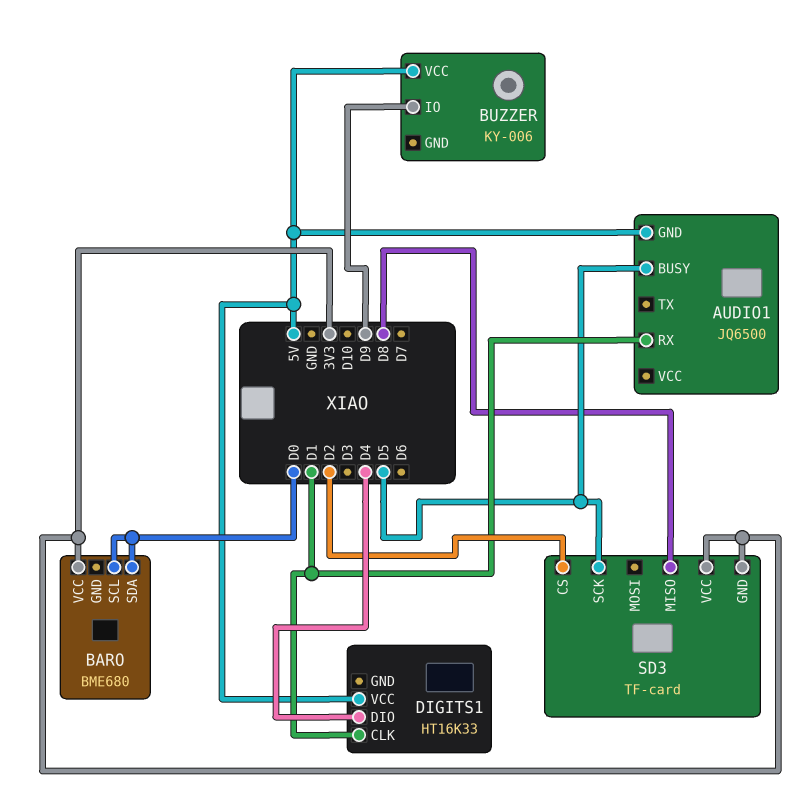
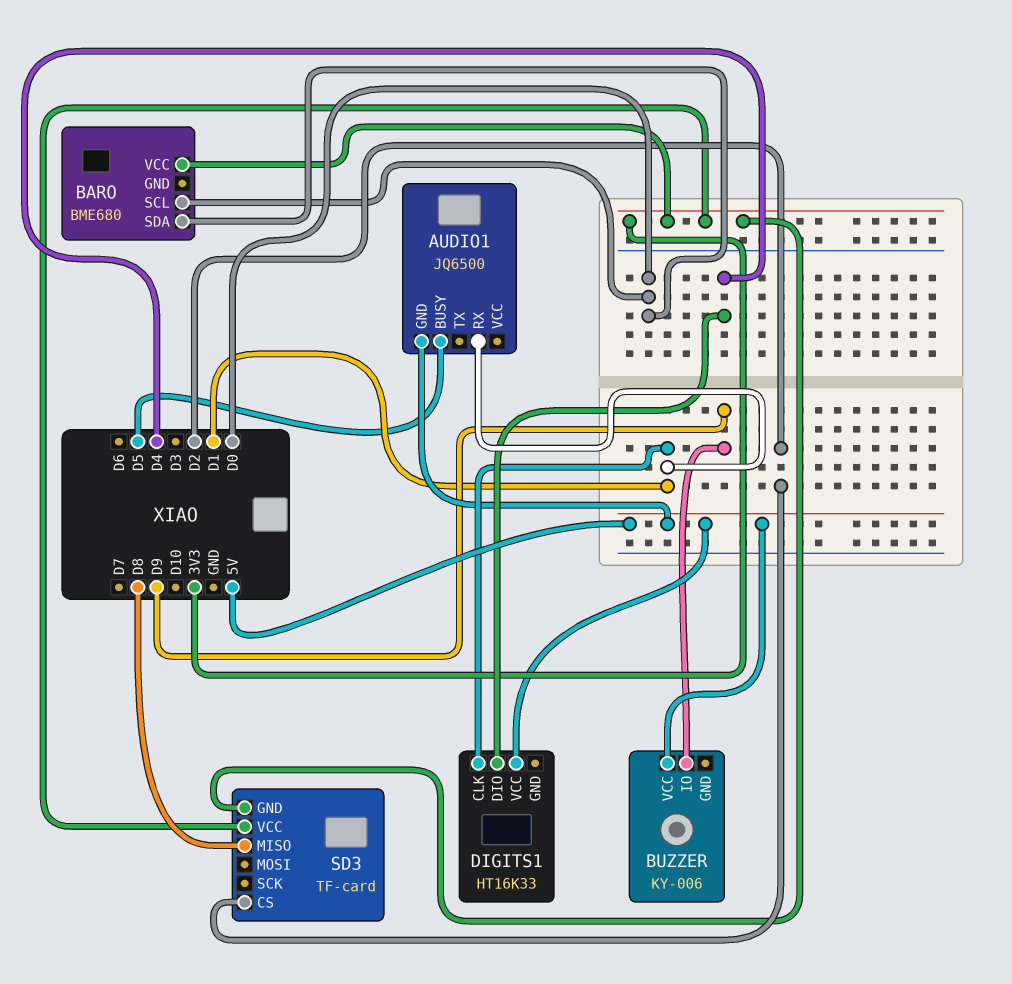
SD3 pin SCK: D5 -> none

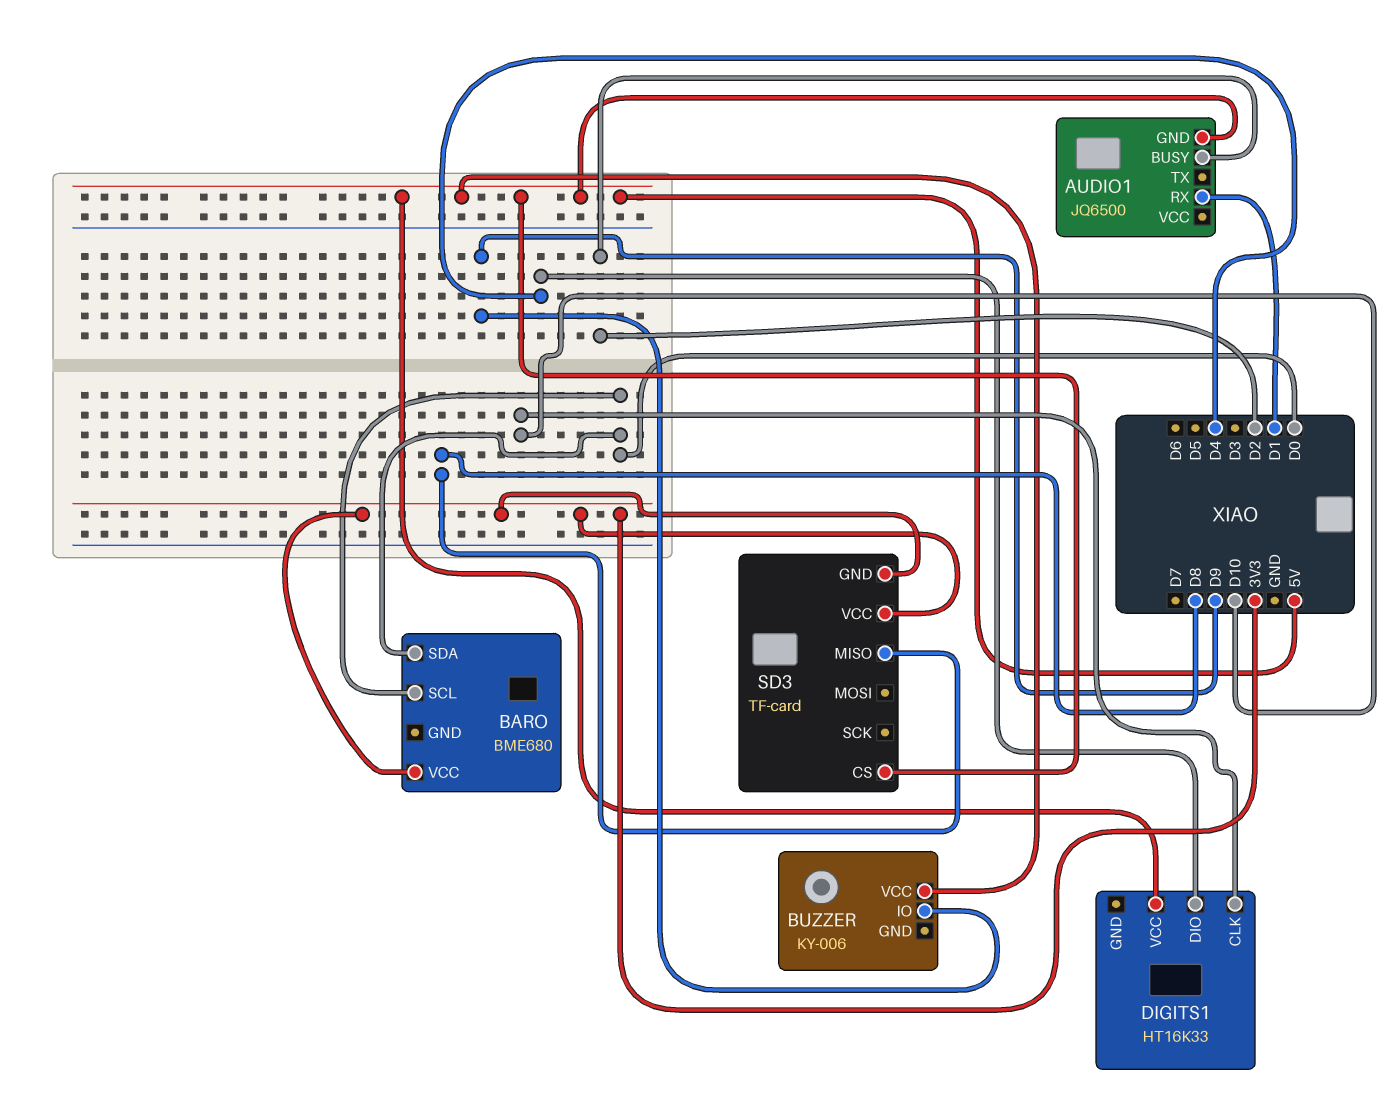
AUDIO1 pin BUSY: D5 -> D2
DIGITS1 pin CLK: D1 -> D10
SD3 pin CS: D2 -> 5V

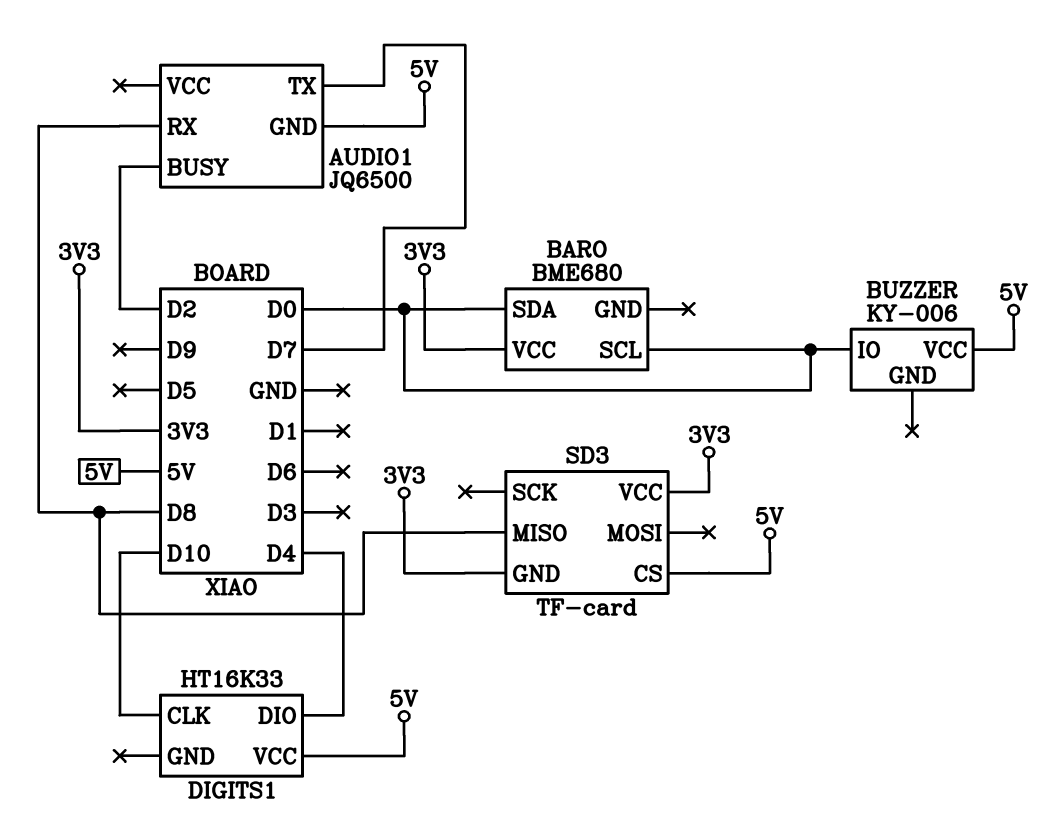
AUDIO1 pin RX: D1 -> D8
AUDIO1 pin TX: none -> D7
BUZZER pin IO: D9 -> D0

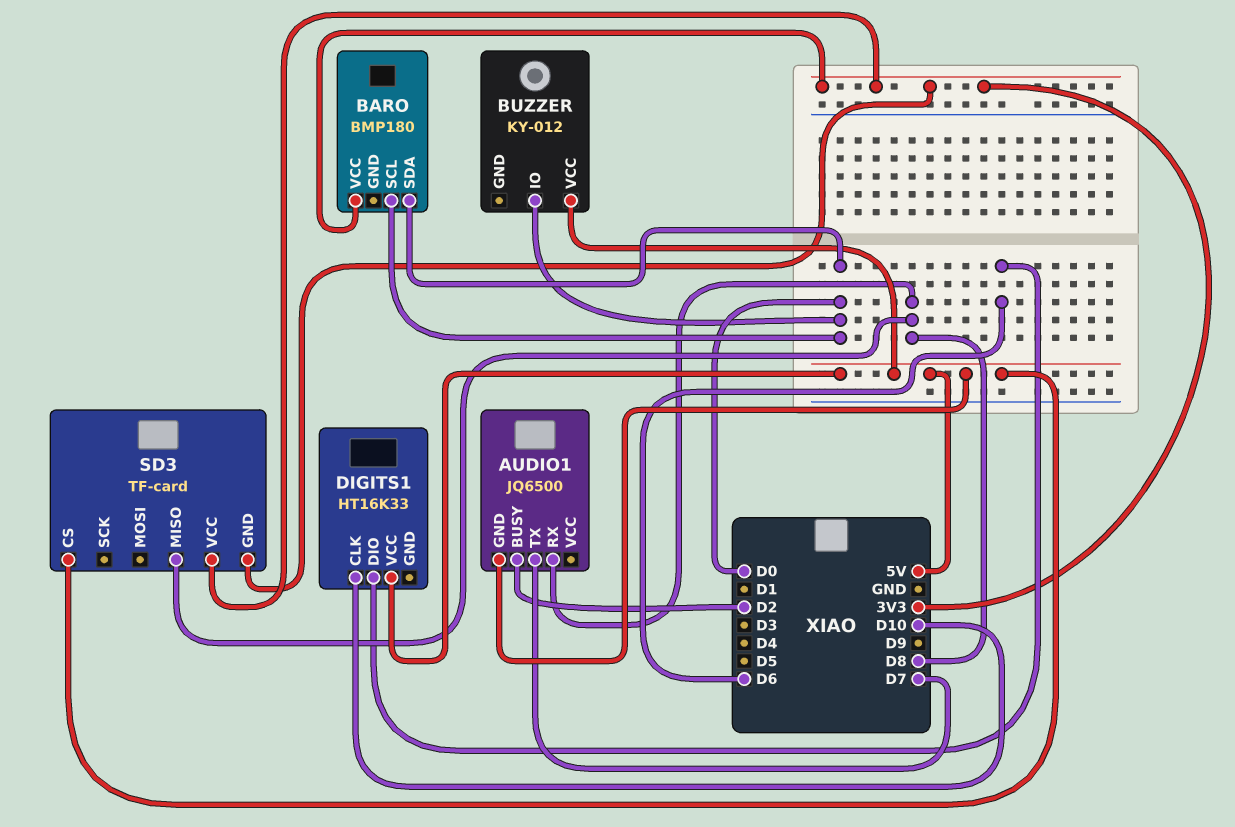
BARO: BME680 -> BMP180
BUZZER: KY-006 -> KY-012
DIGITS1 pin DIO: D4 -> D6

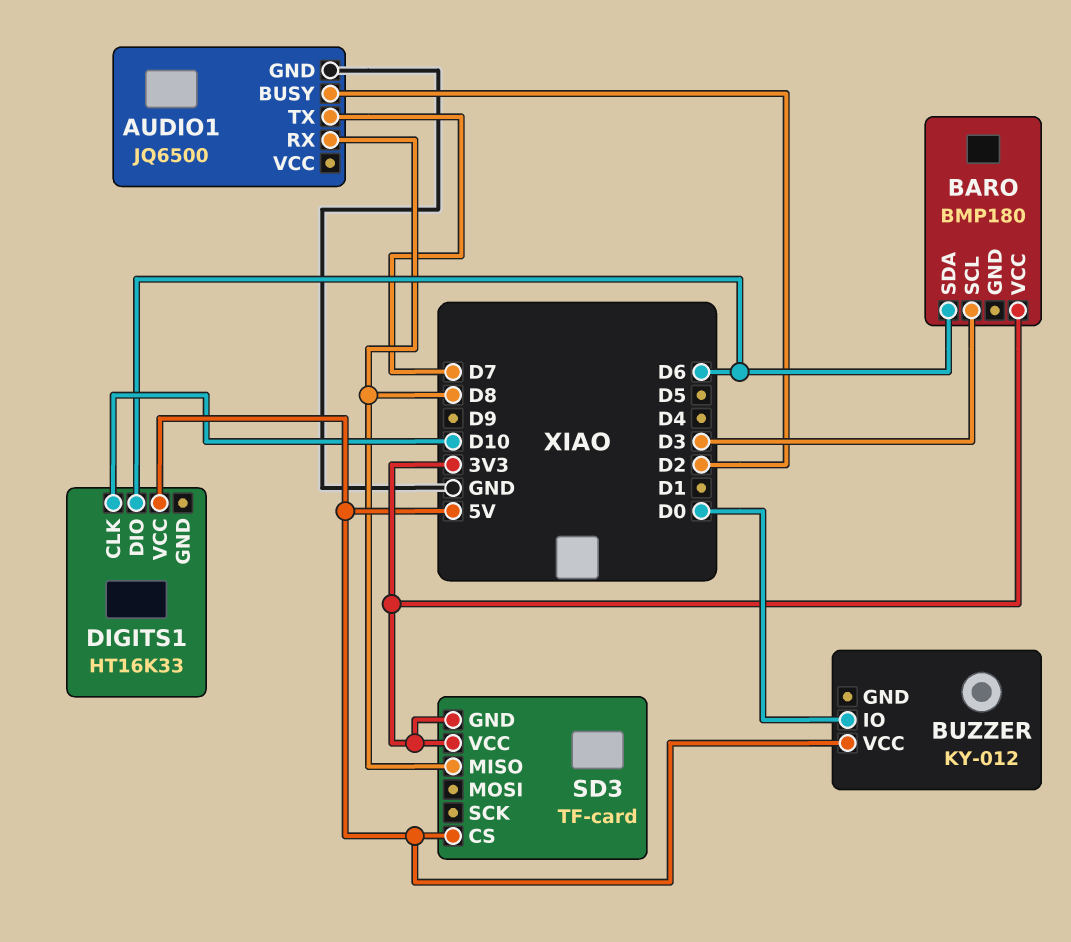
AUDIO1 pin GND: 5V -> GND
BARO pin SCL: D0 -> D3
BARO pin SDA: D0 -> D6

